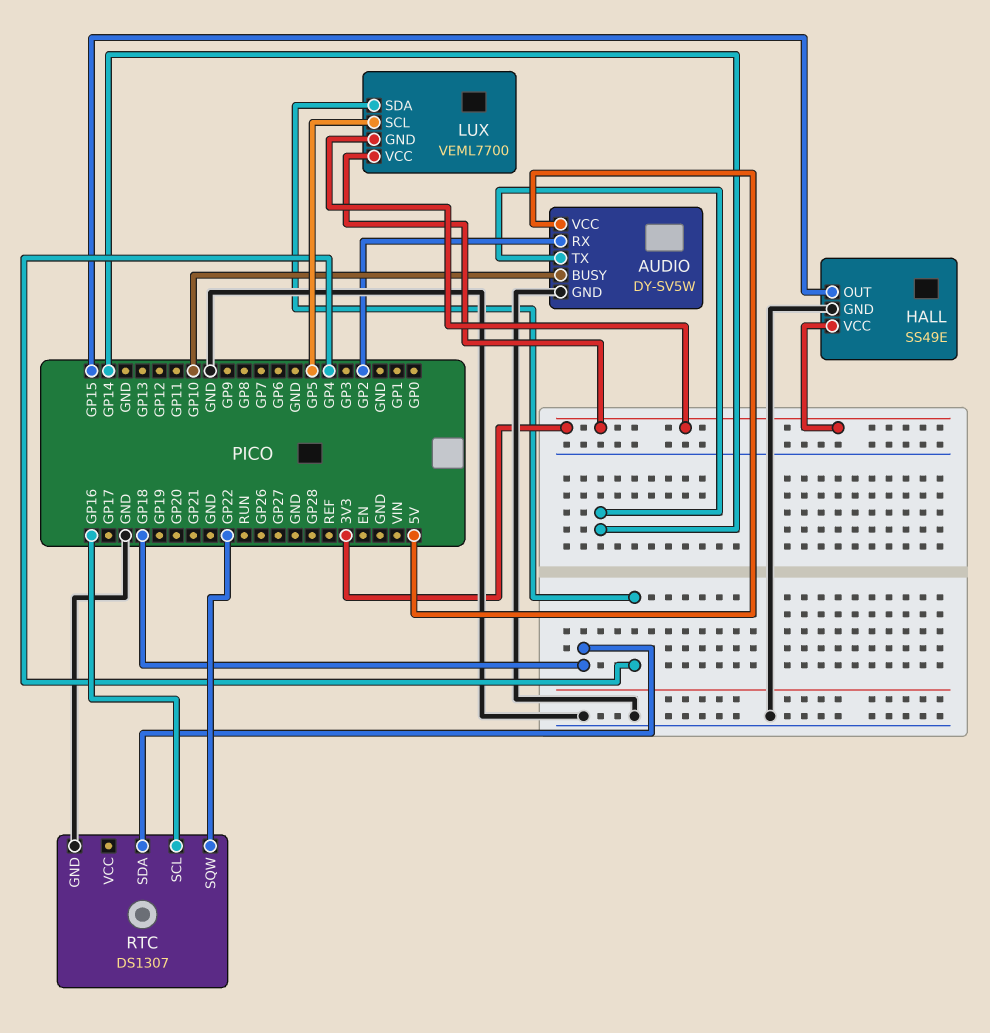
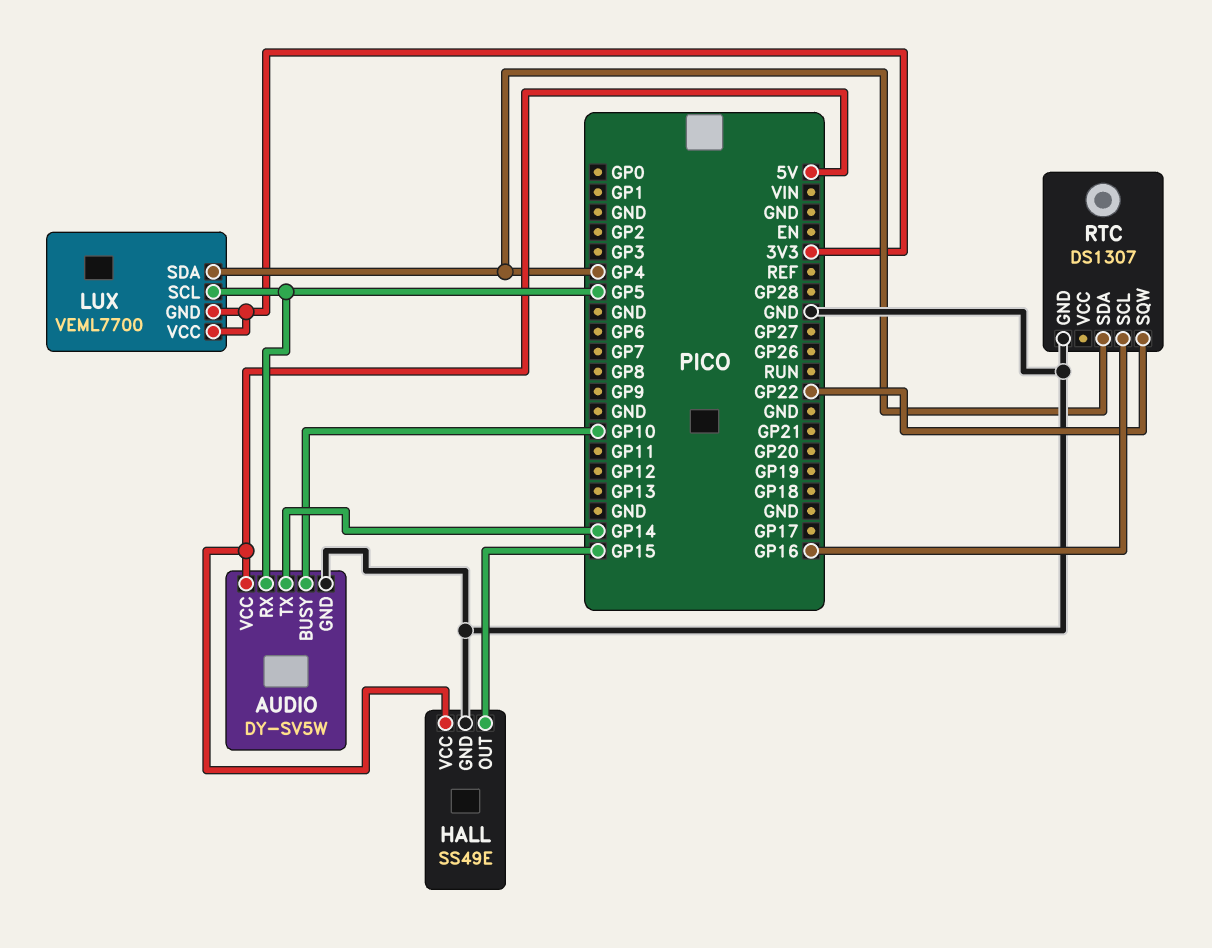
AUDIO pin RX: GP2 -> GP5
HALL pin VCC: 3V3 -> 5V
RTC pin SDA: GP18 -> GP4

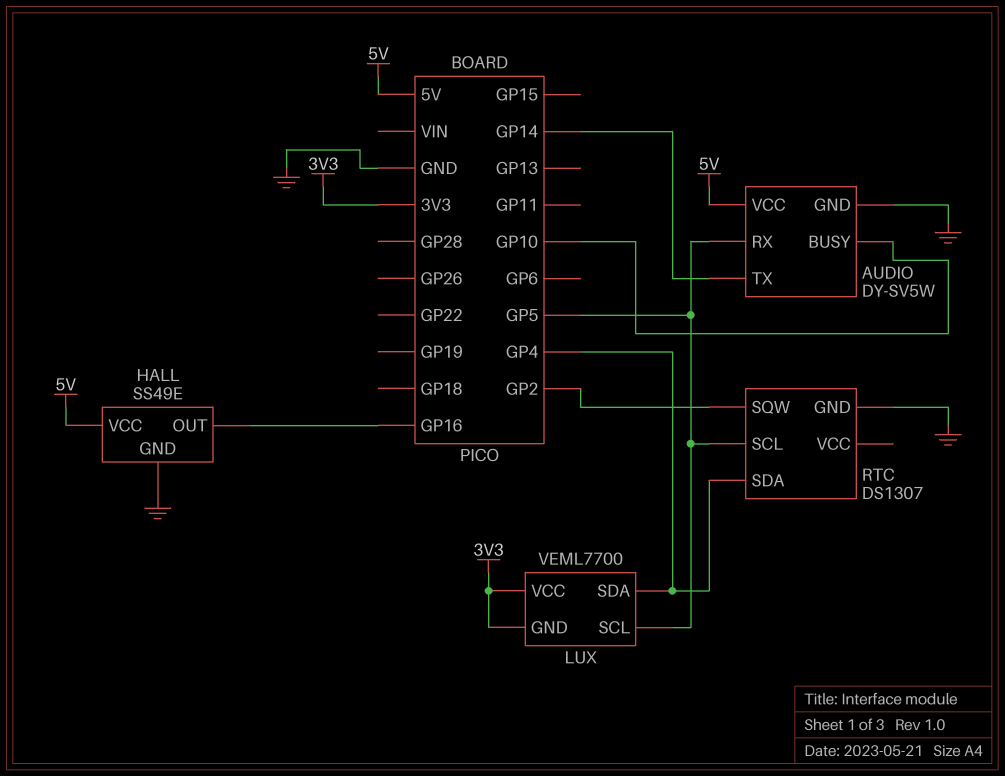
HALL pin OUT: GP15 -> GP16
RTC pin SCL: GP16 -> GP5
RTC pin SQW: GP22 -> GP2

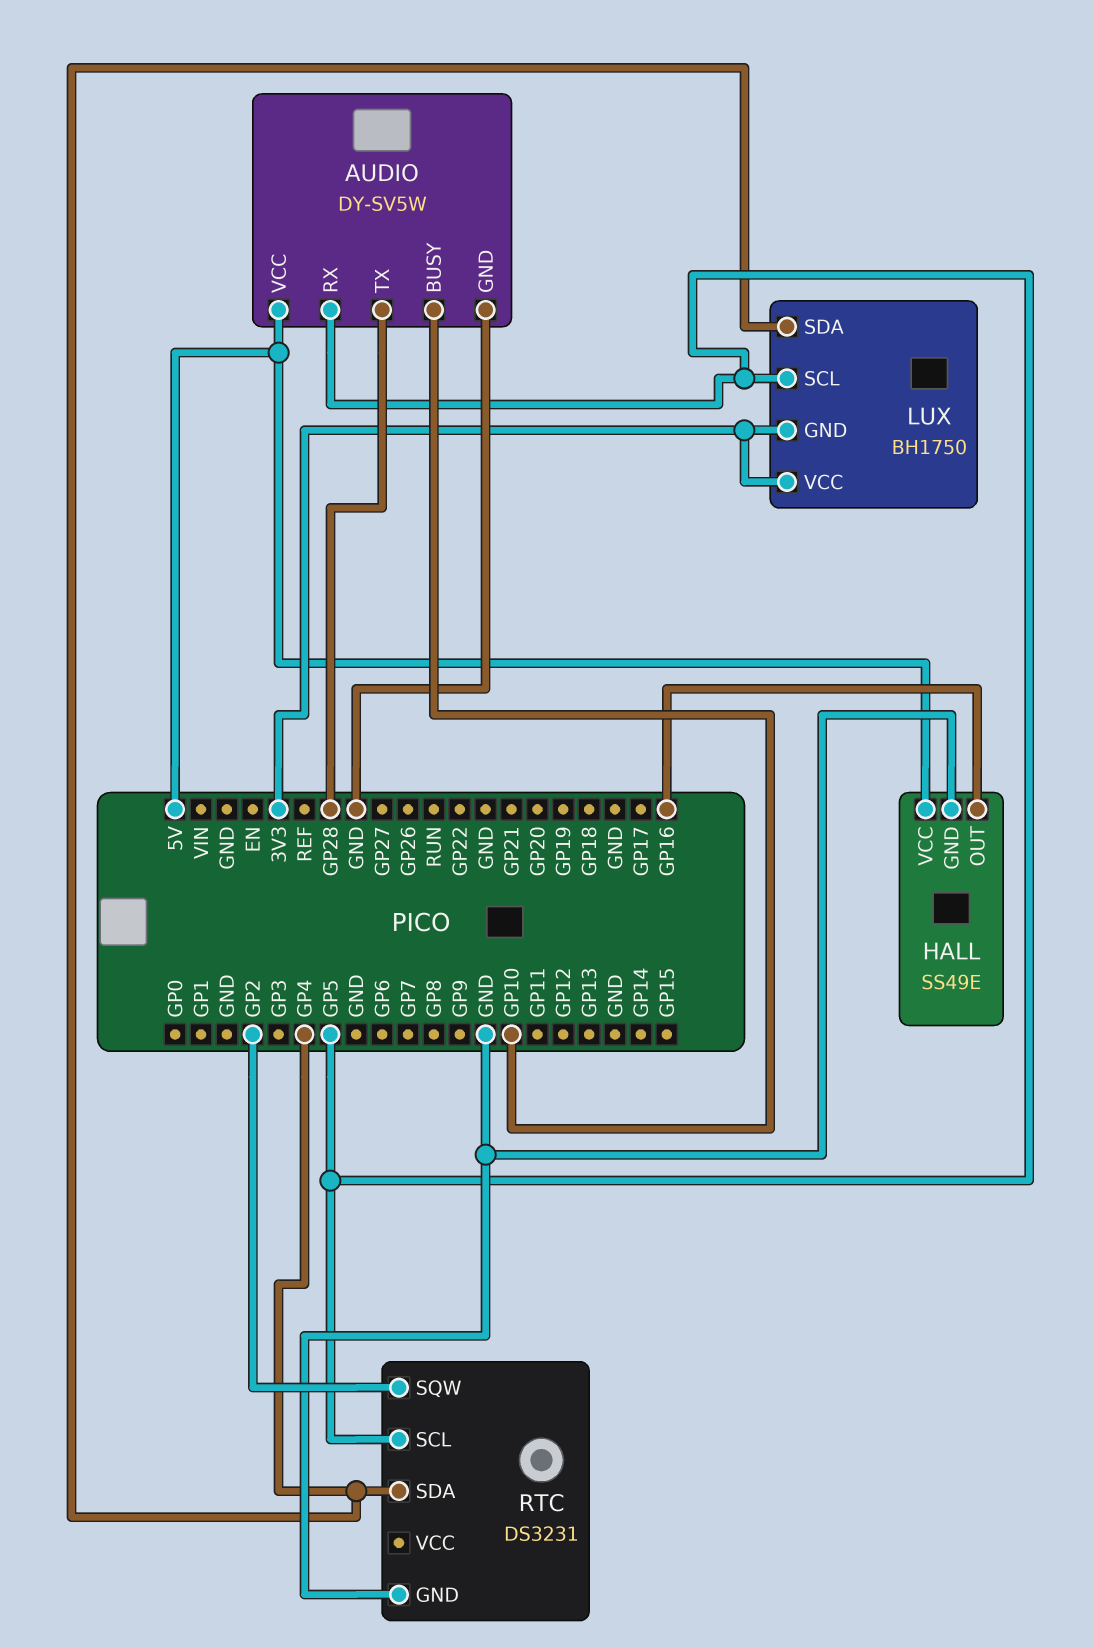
AUDIO pin TX: GP14 -> GP28
LUX: VEML7700 -> BH1750
RTC: DS1307 -> DS3231

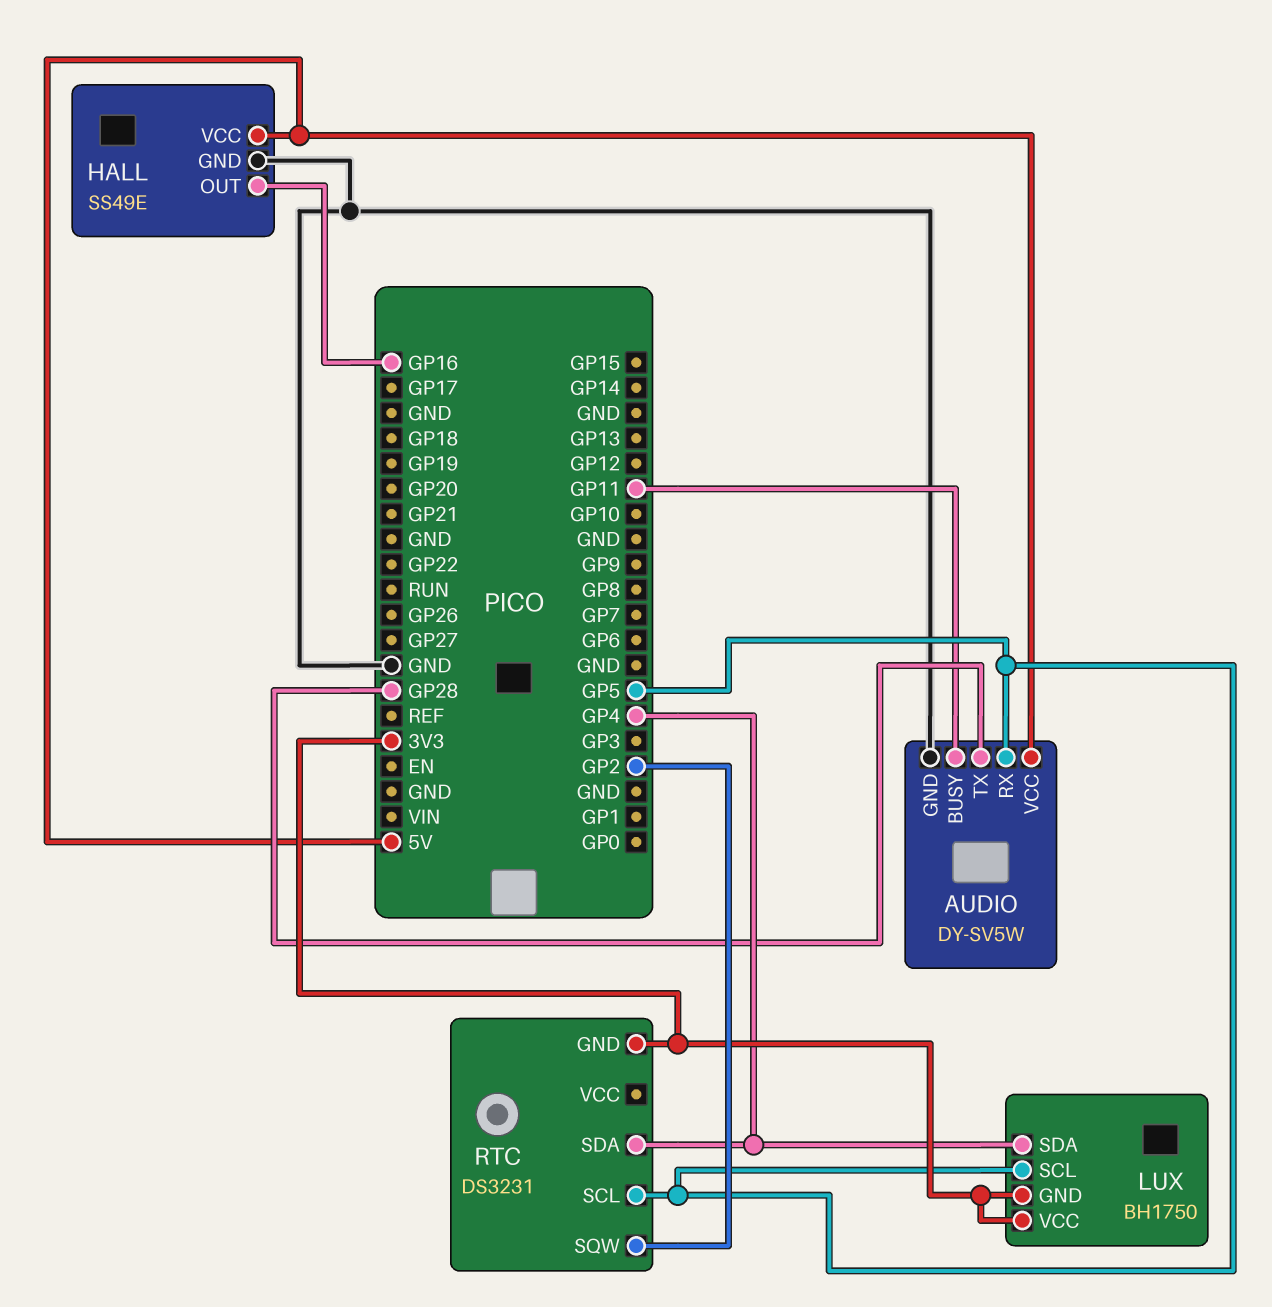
AUDIO pin BUSY: GP10 -> GP11
RTC pin GND: GND -> 3V3

